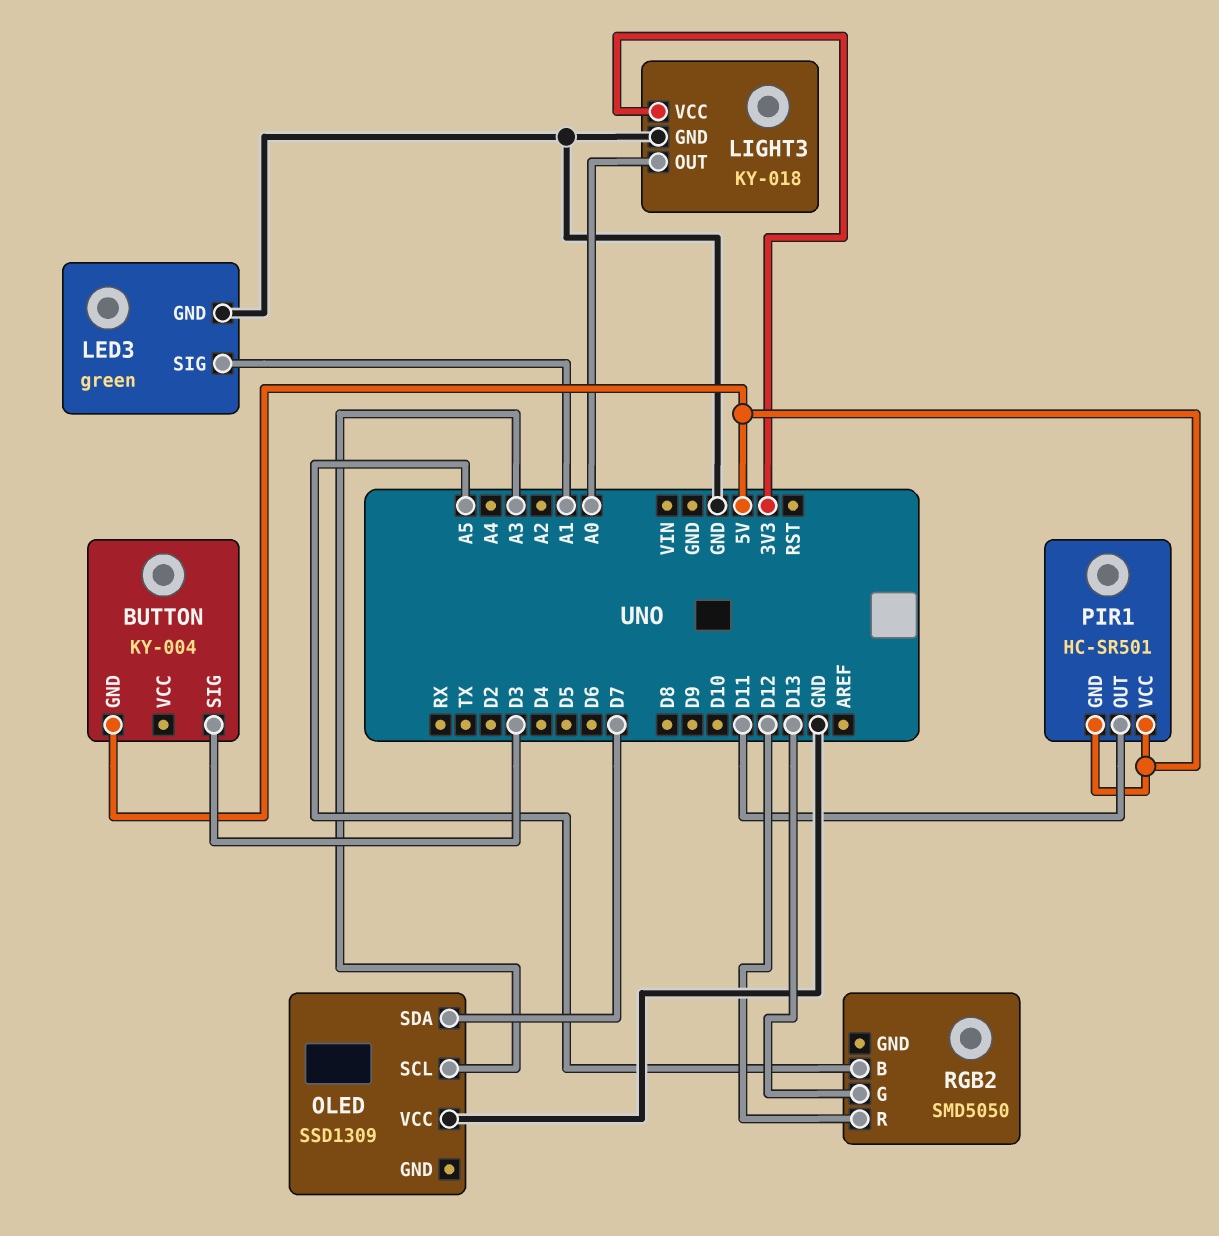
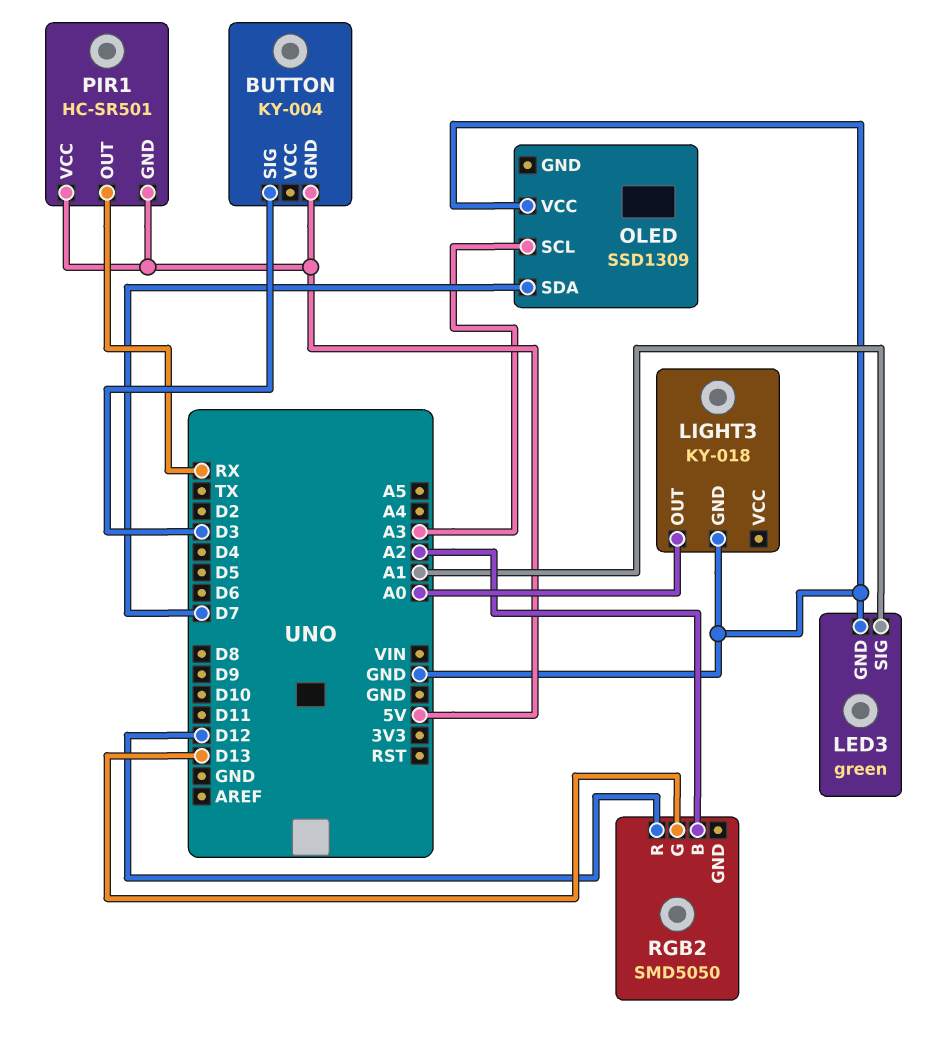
LIGHT3 pin VCC: 3V3 -> none
PIR1 pin OUT: D11 -> RX
RGB2 pin B: A5 -> A2

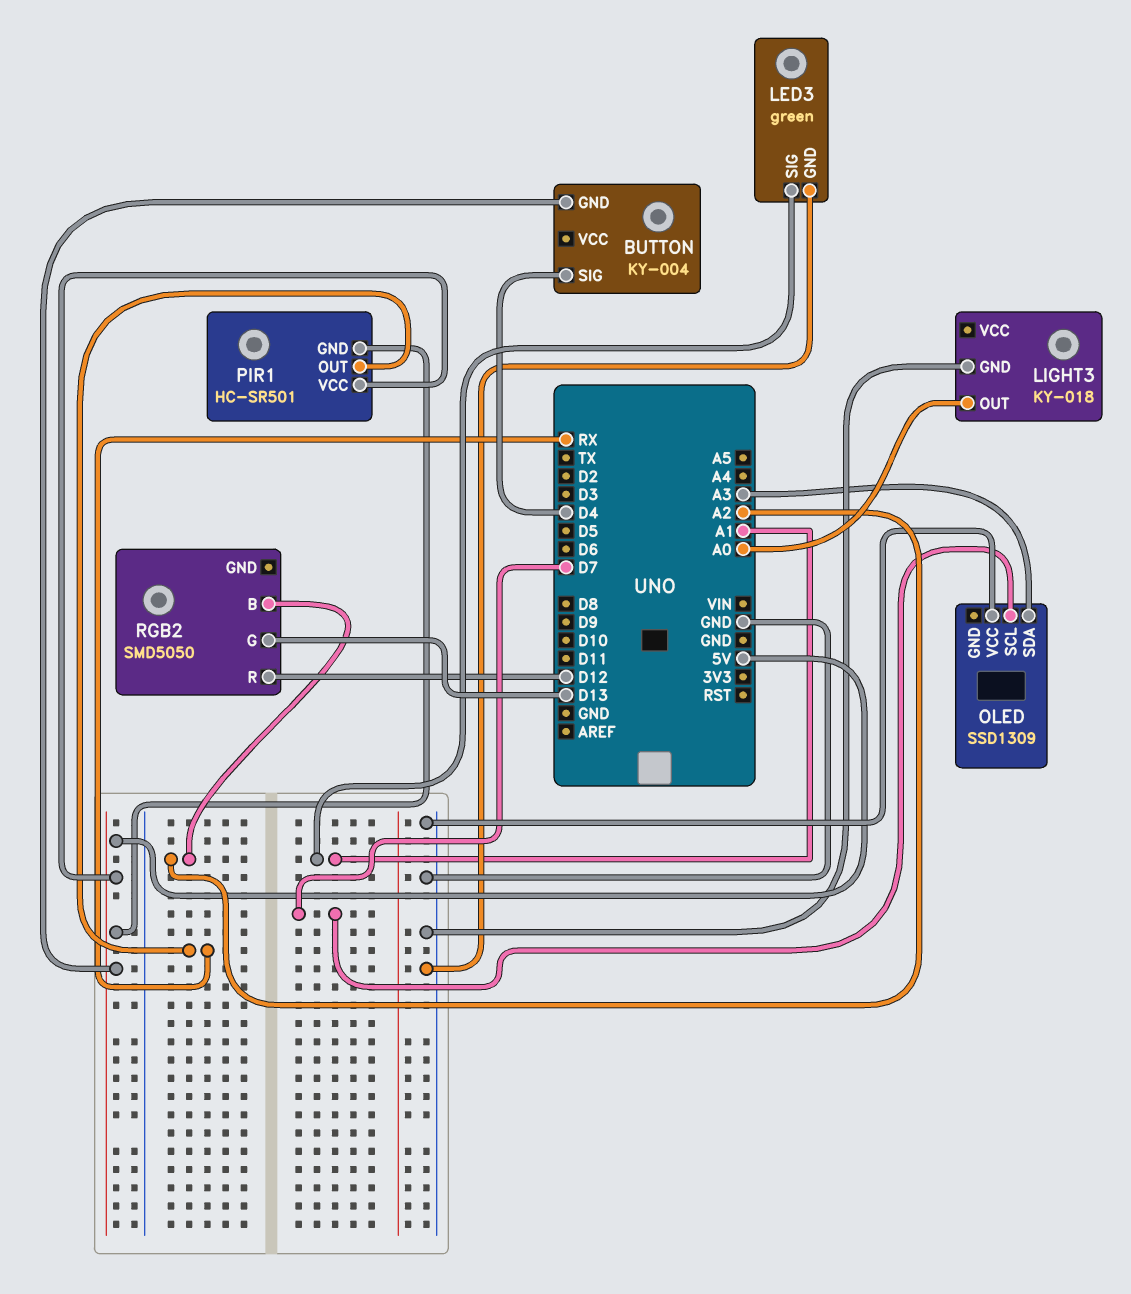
BUTTON pin SIG: D3 -> D4
OLED pin SCL: A3 -> D7
OLED pin SDA: D7 -> A3

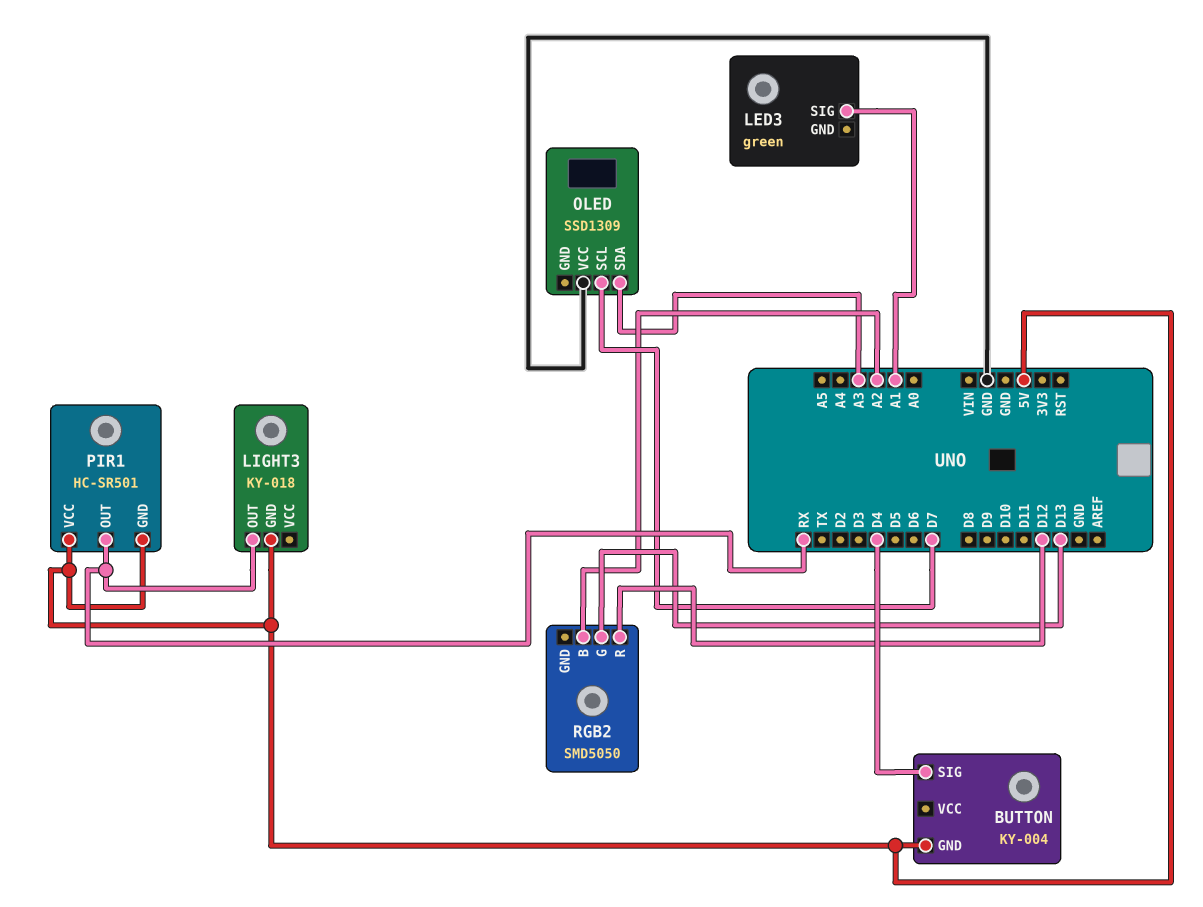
LED3 pin GND: GND -> none
LIGHT3 pin GND: GND -> 5V
LIGHT3 pin OUT: A0 -> RX

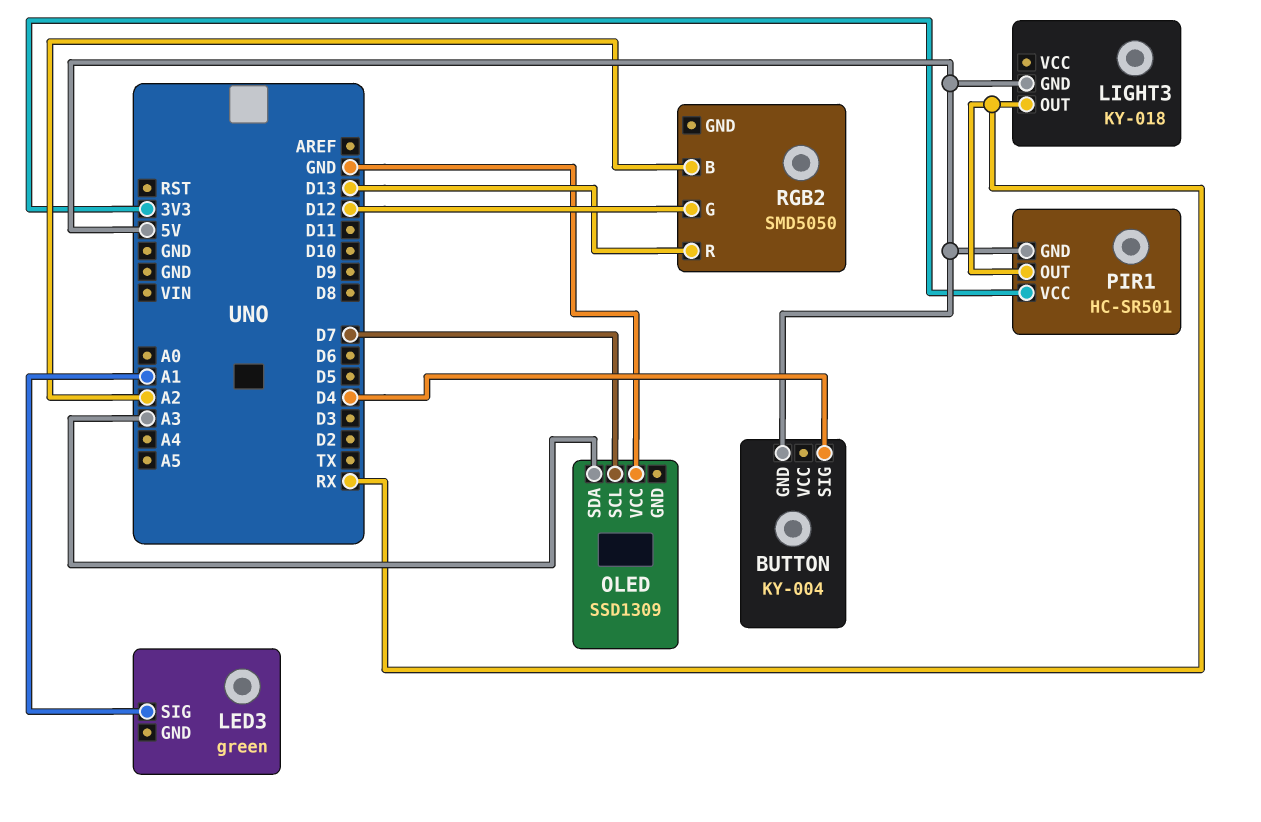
PIR1 pin VCC: 5V -> 3V3
RGB2 pin G: D13 -> D12
RGB2 pin R: D12 -> D13

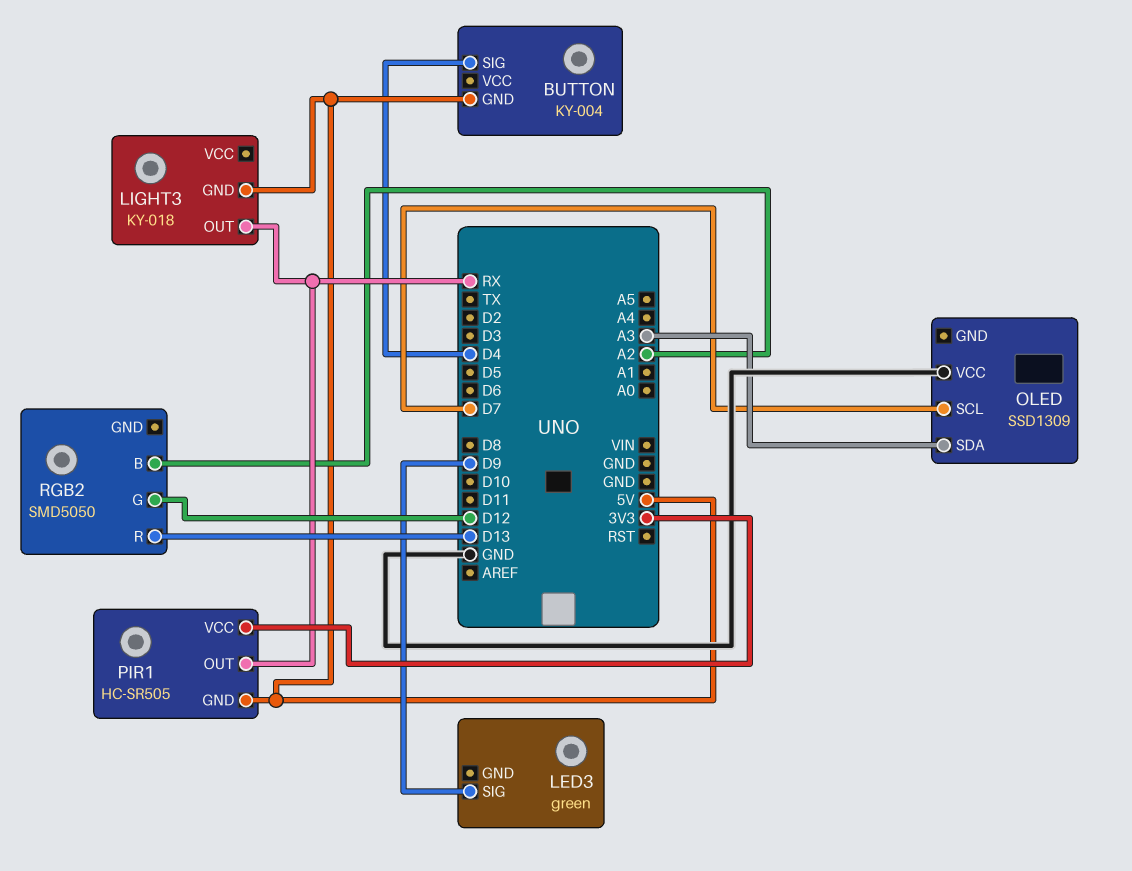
LED3 pin SIG: A1 -> D9
PIR1: HC-SR501 -> HC-SR505

